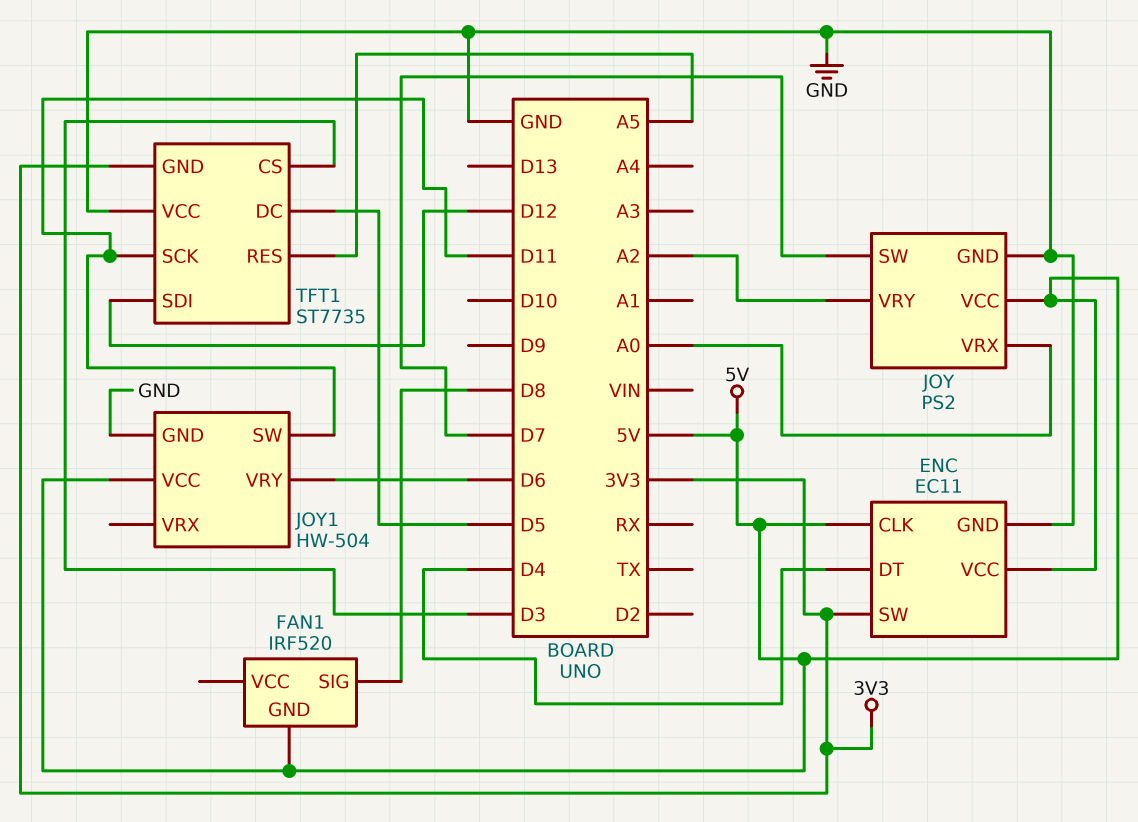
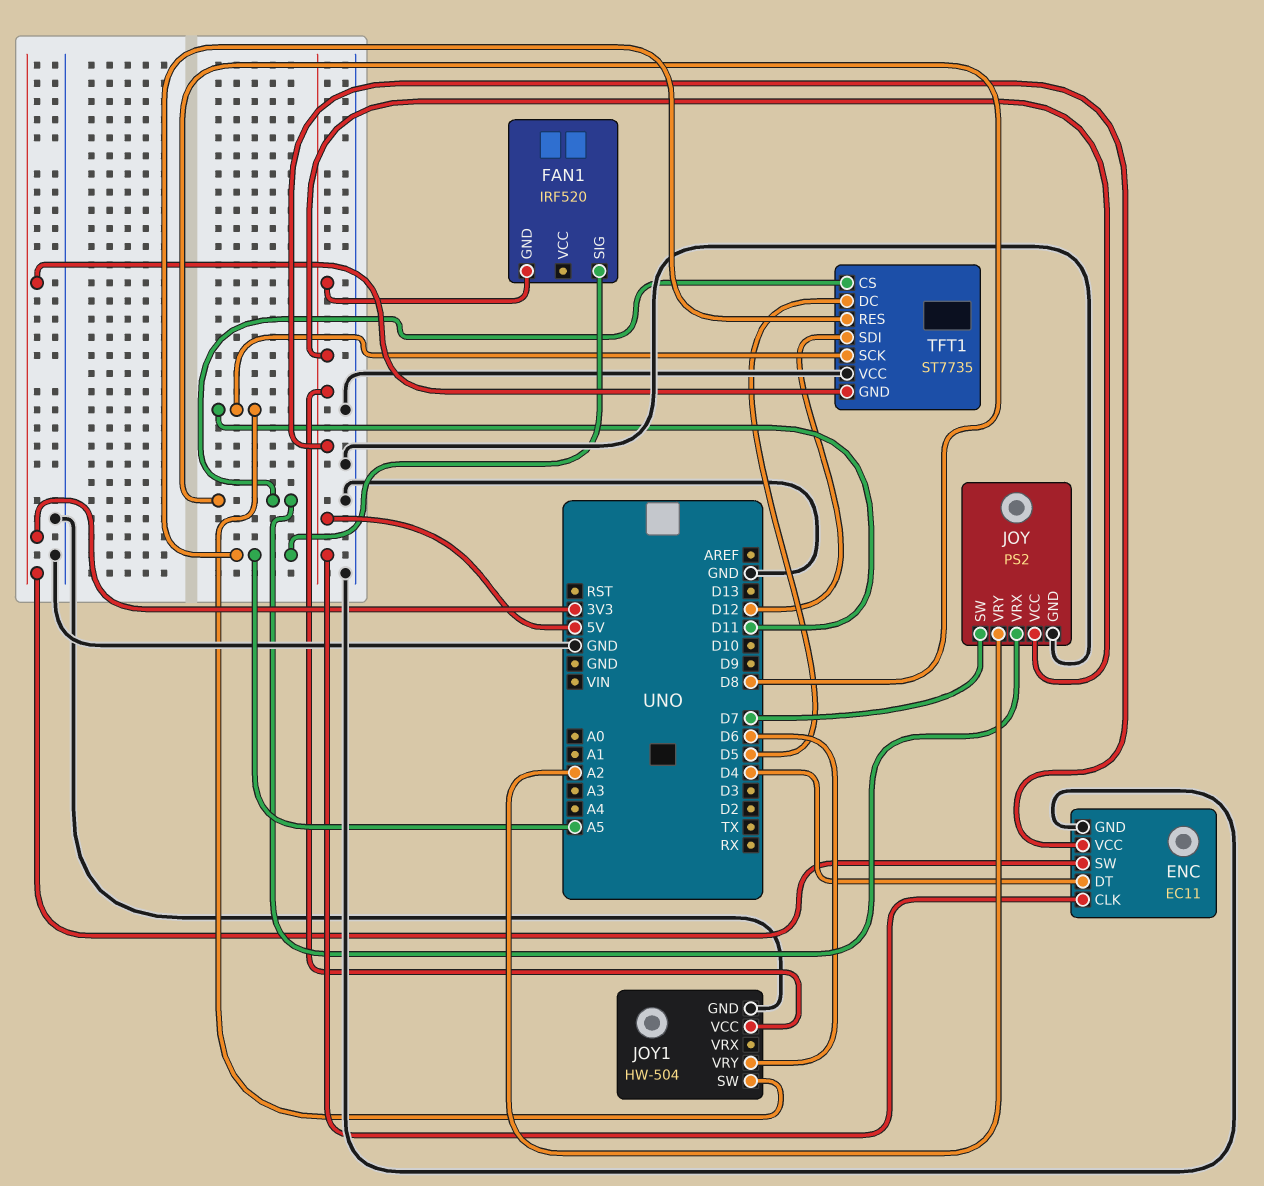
FAN1 pin SIG: D8 -> A5
JOY pin VRX: A0 -> D8
TFT1 pin CS: D3 -> D8

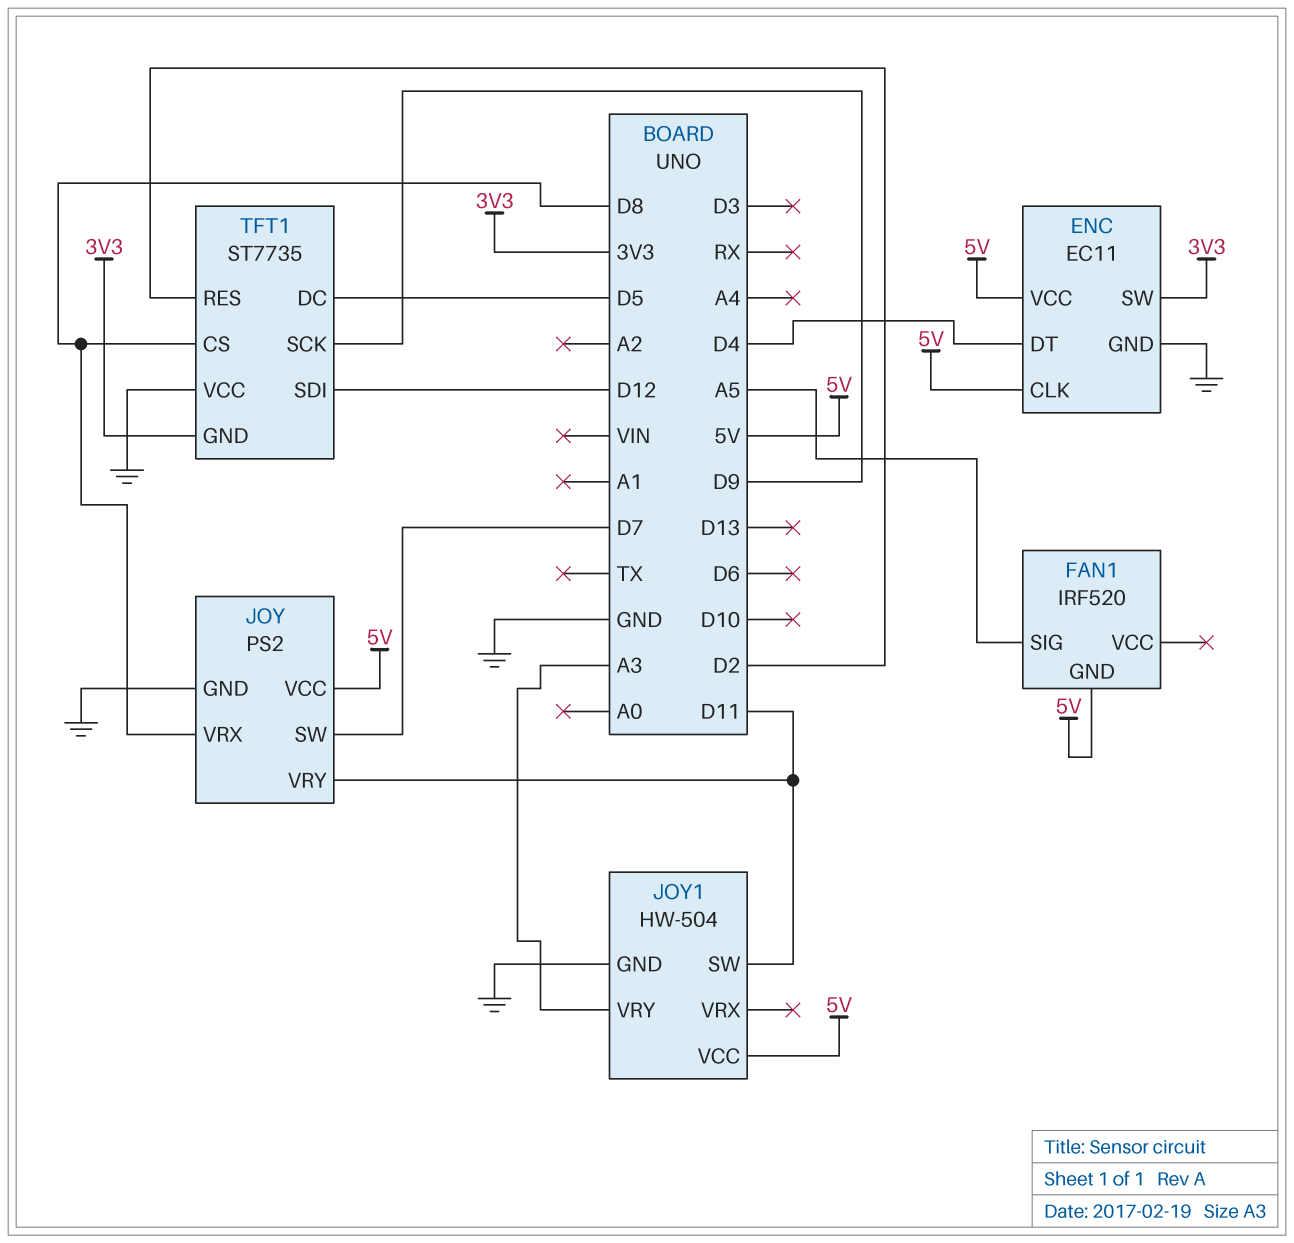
JOY pin VRY: A2 -> D11
JOY1 pin VRY: D6 -> A3
TFT1 pin RES: A5 -> D2
TFT1 pin SCK: D11 -> D9

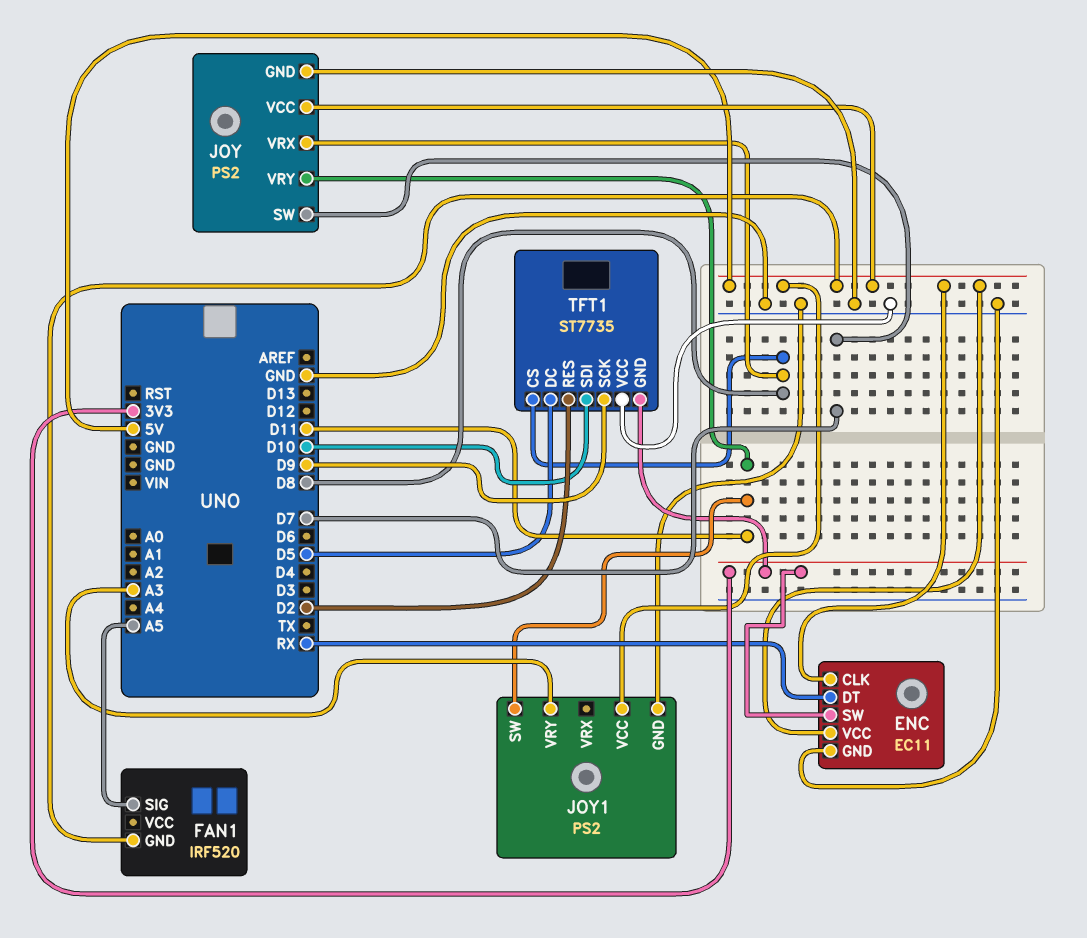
ENC pin DT: D4 -> RX
JOY1: HW-504 -> PS2
TFT1 pin SDI: D12 -> D10

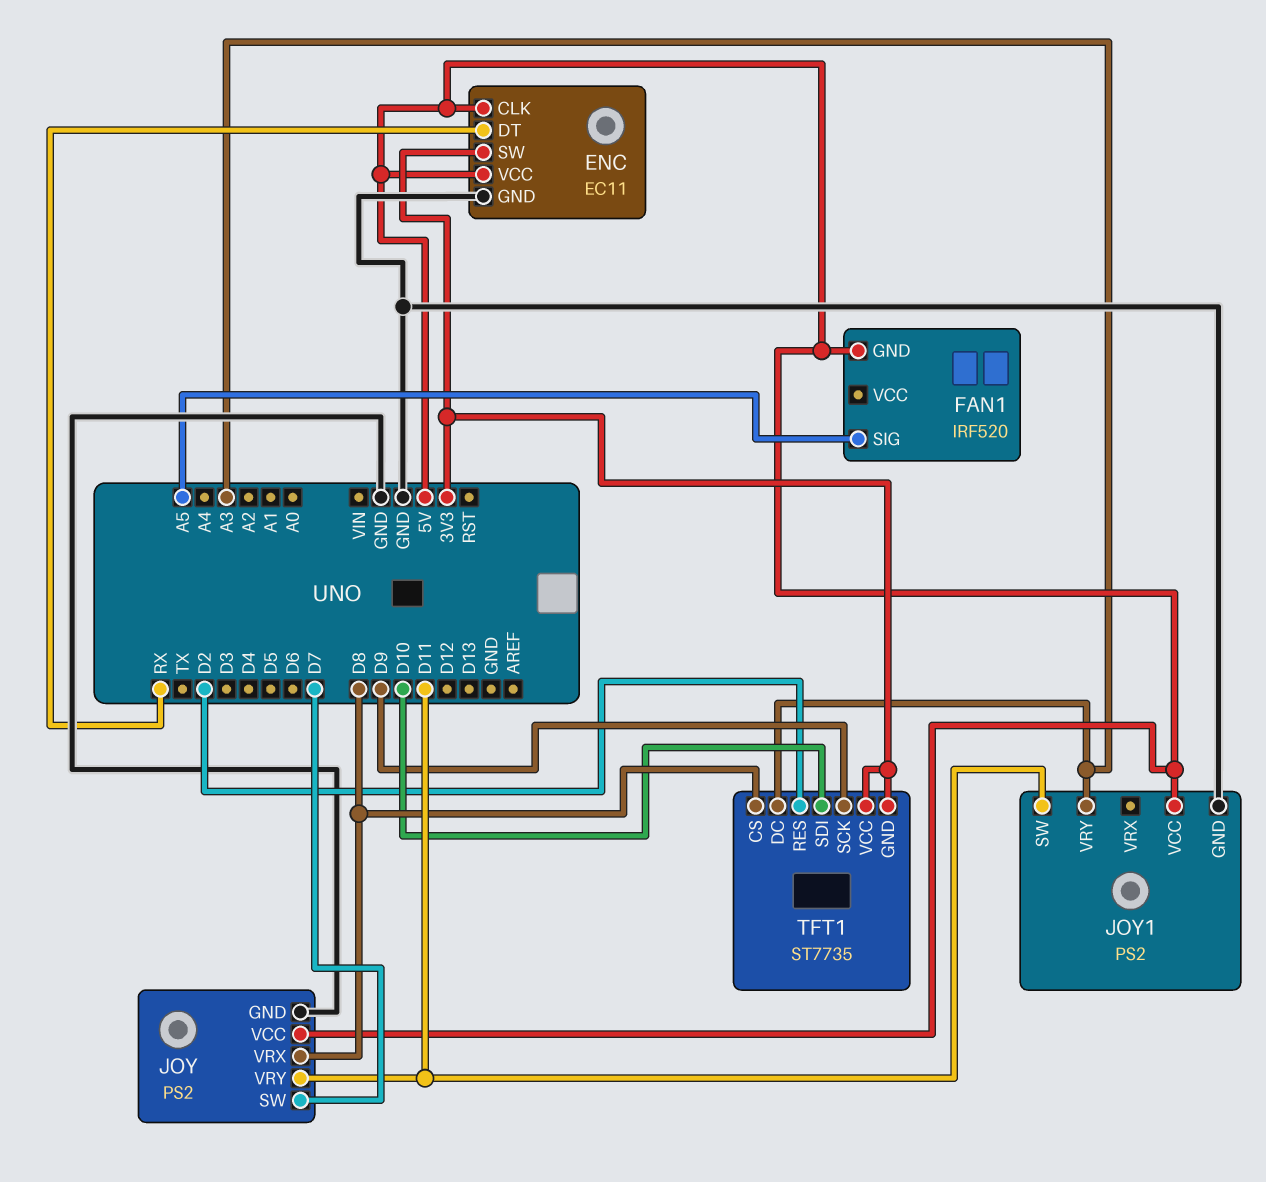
TFT1 pin DC: D5 -> A3
TFT1 pin VCC: GND -> 3V3

